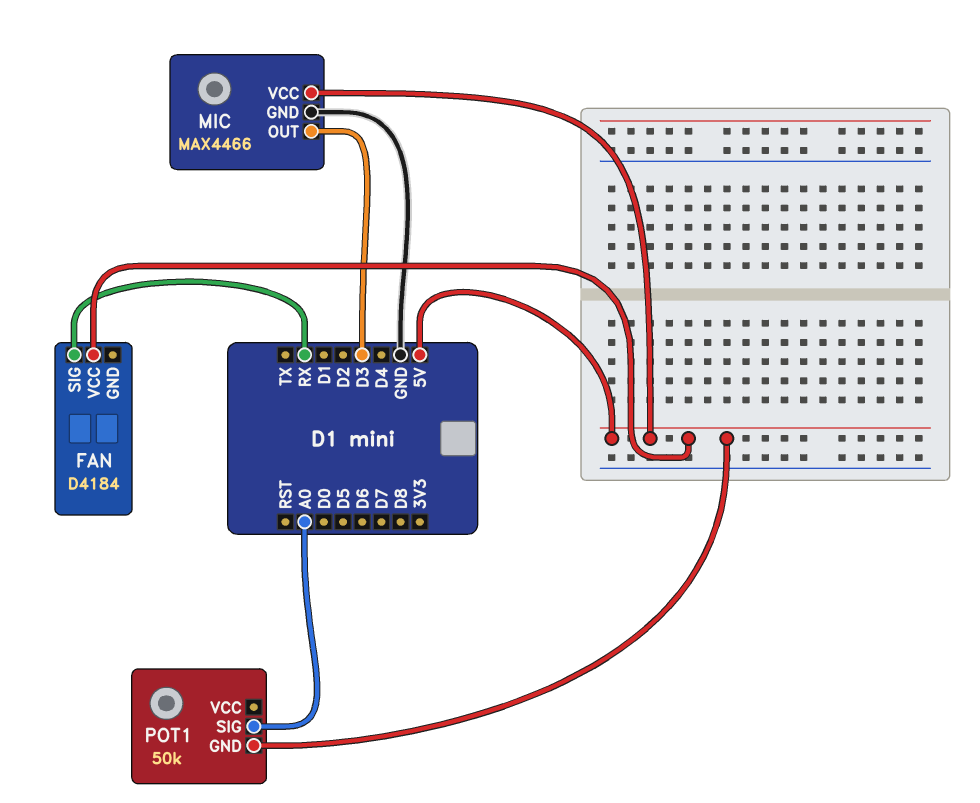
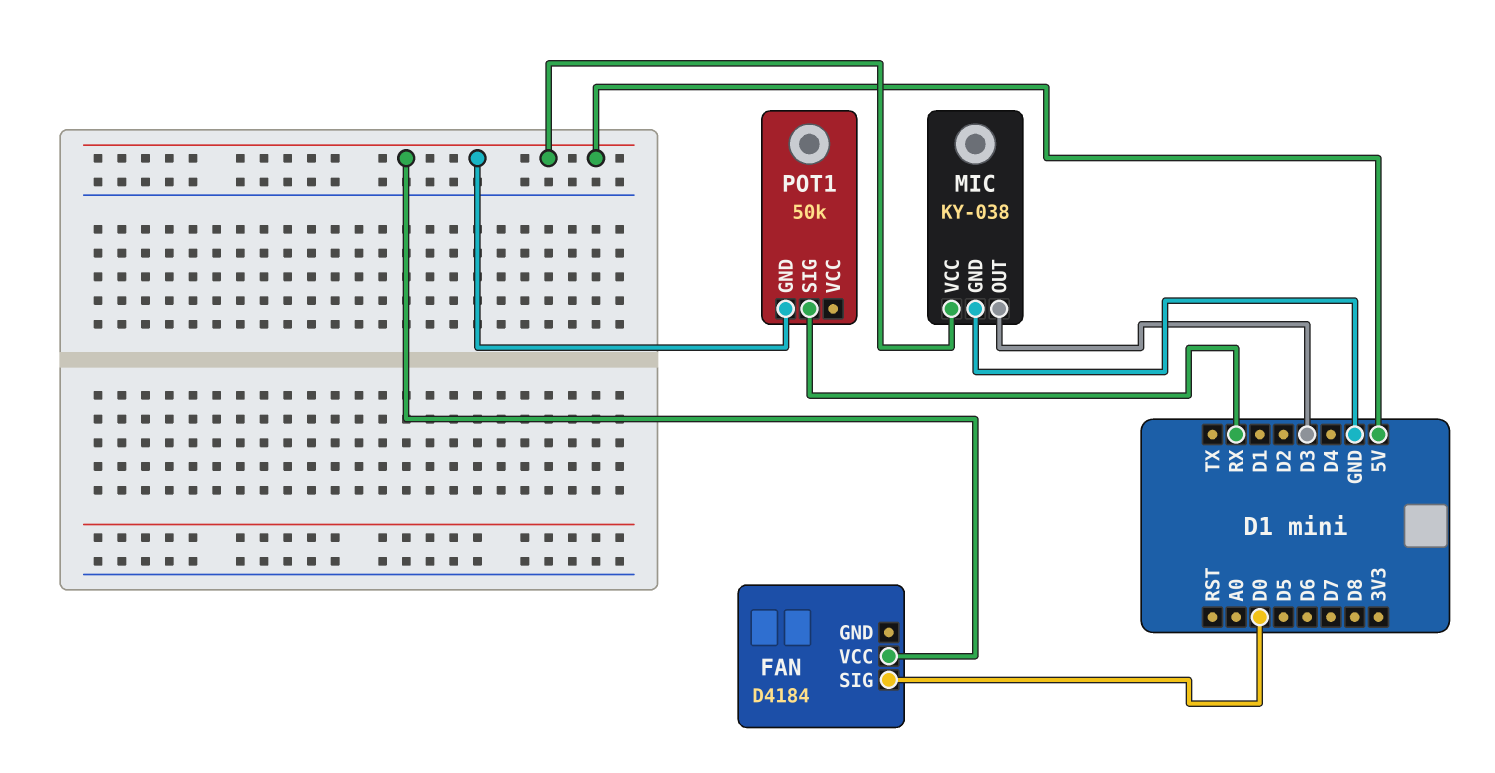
FAN pin SIG: RX -> D0
MIC: MAX4466 -> KY-038
POT1 pin SIG: A0 -> RX

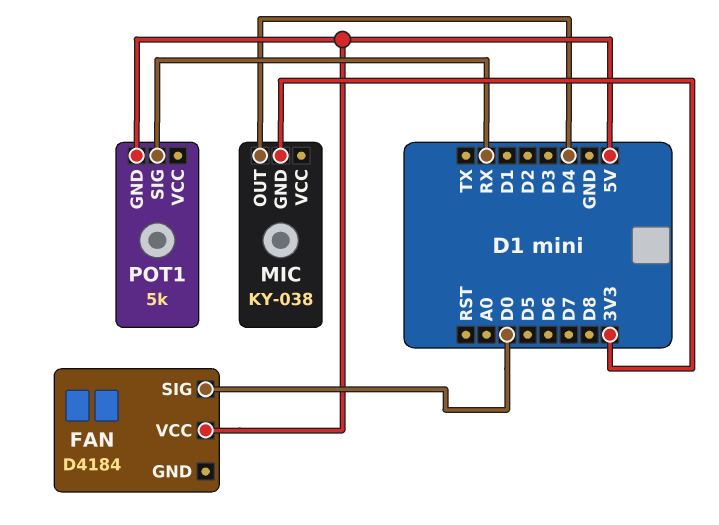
MIC pin GND: GND -> 3V3
MIC pin OUT: D3 -> D4
MIC pin VCC: 5V -> none
POT1: 50k -> 5k

